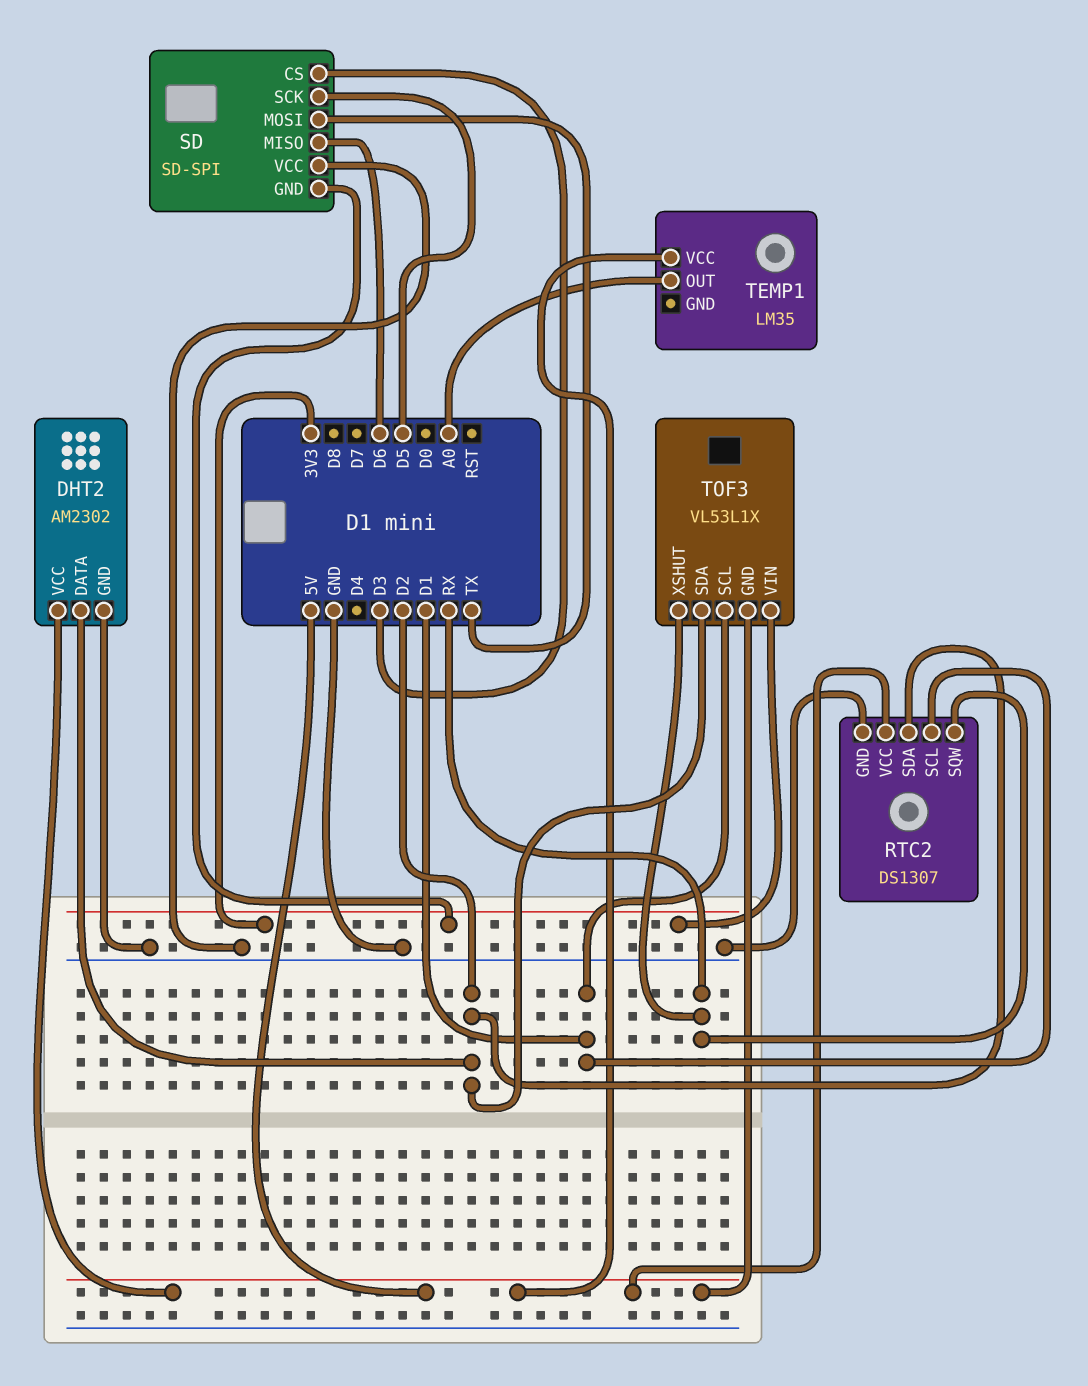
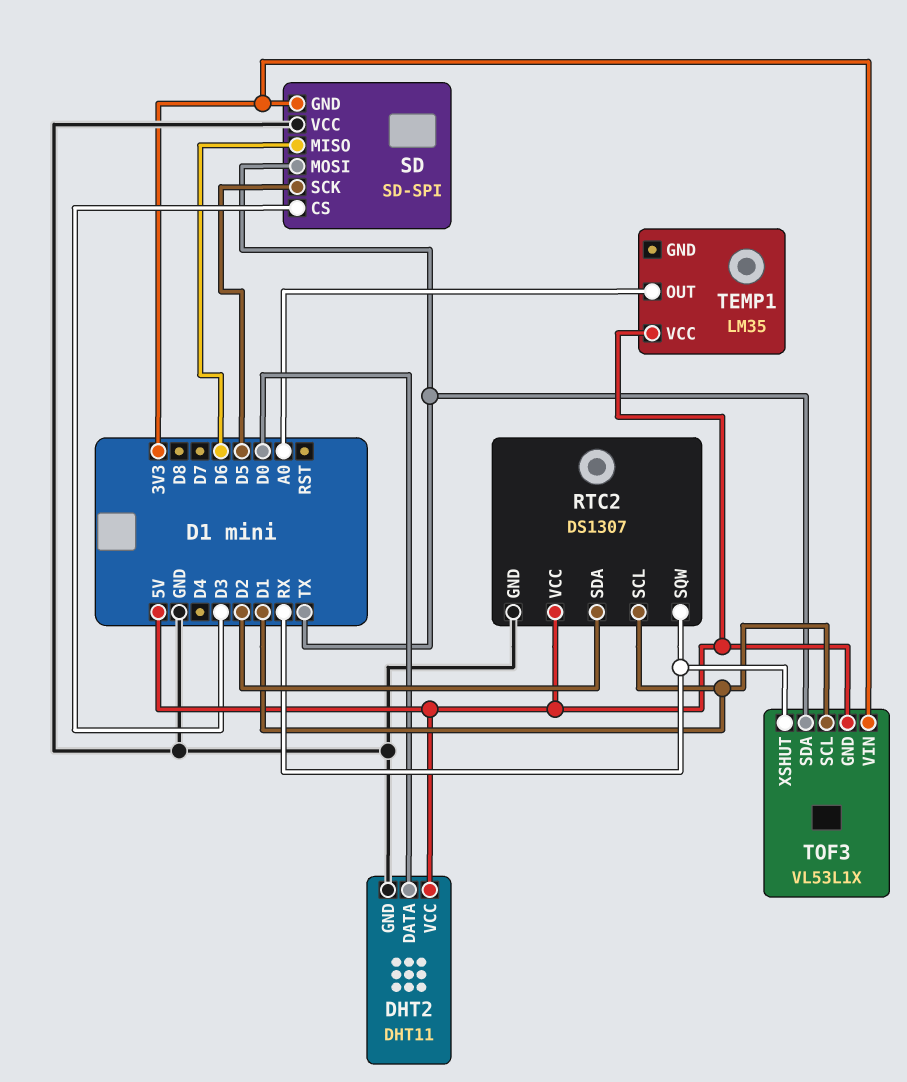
DHT2: AM2302 -> DHT11
DHT2 pin DATA: D2 -> D0
TOF3 pin SDA: D2 -> TX

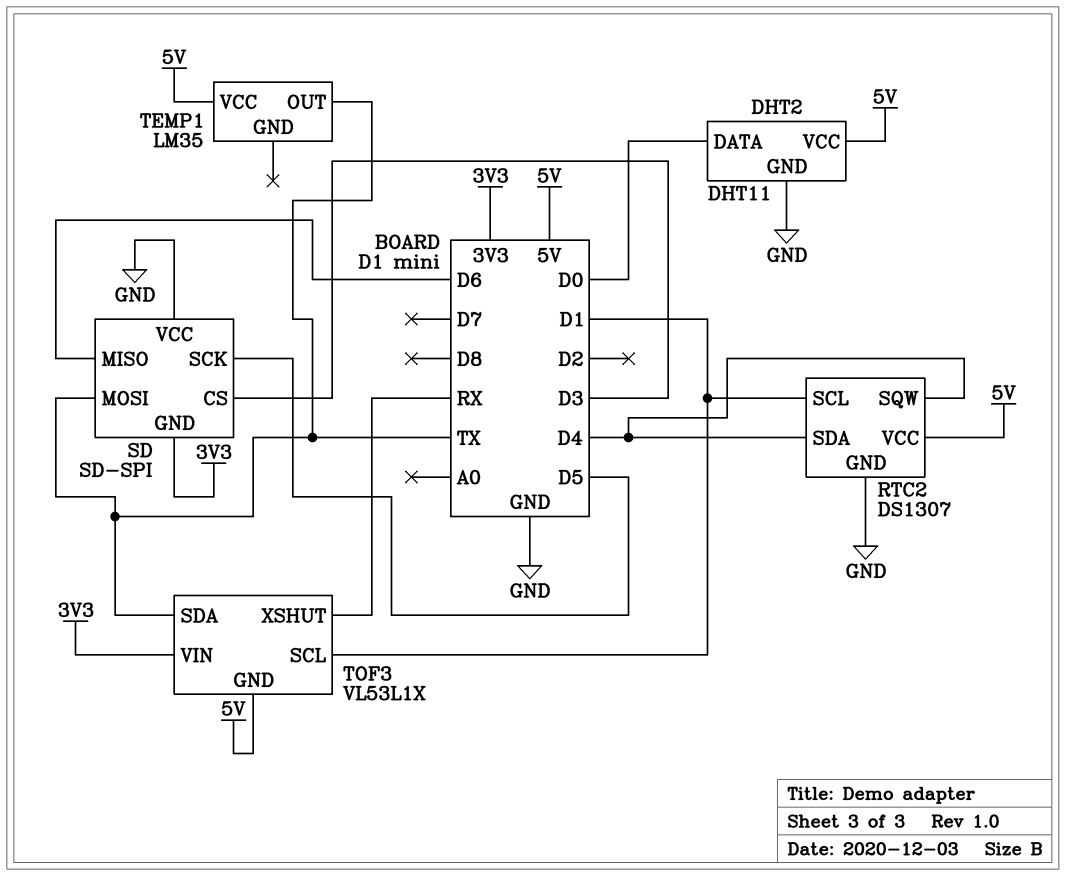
RTC2 pin SDA: D2 -> D4
RTC2 pin SQW: RX -> D4
TEMP1 pin OUT: A0 -> TX

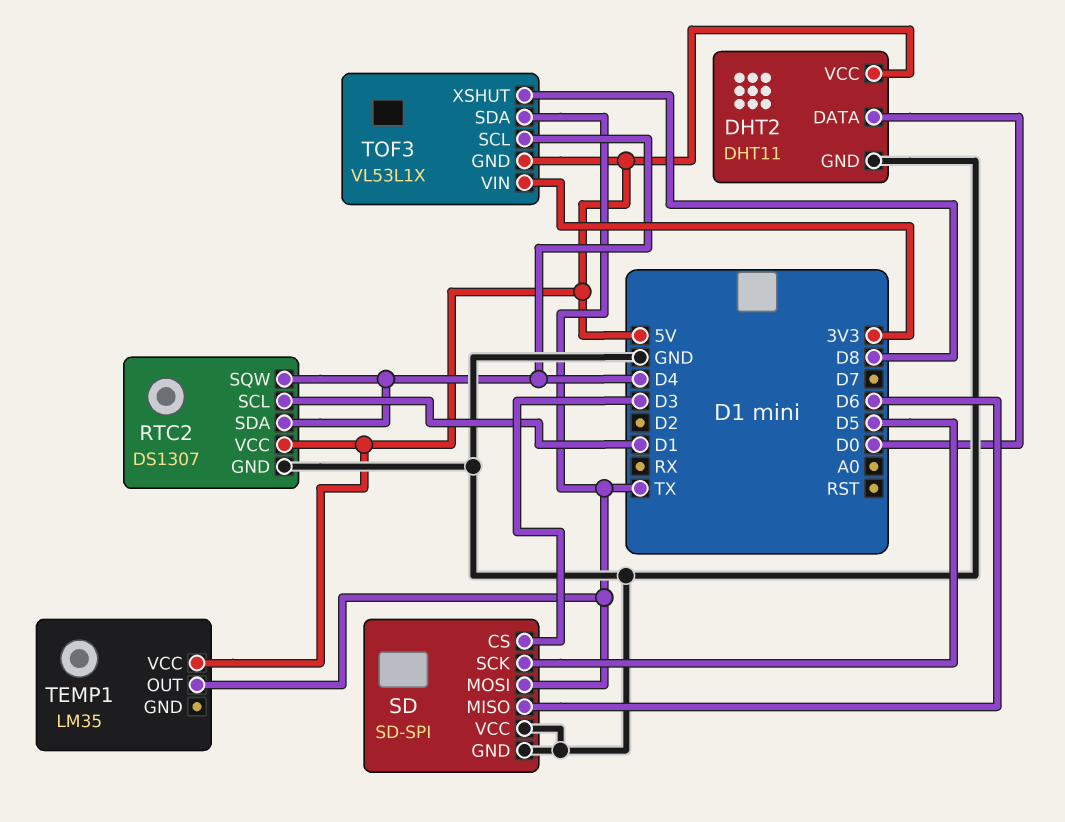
SD pin GND: 3V3 -> GND
TOF3 pin SCL: D1 -> D4
TOF3 pin XSHUT: RX -> D8

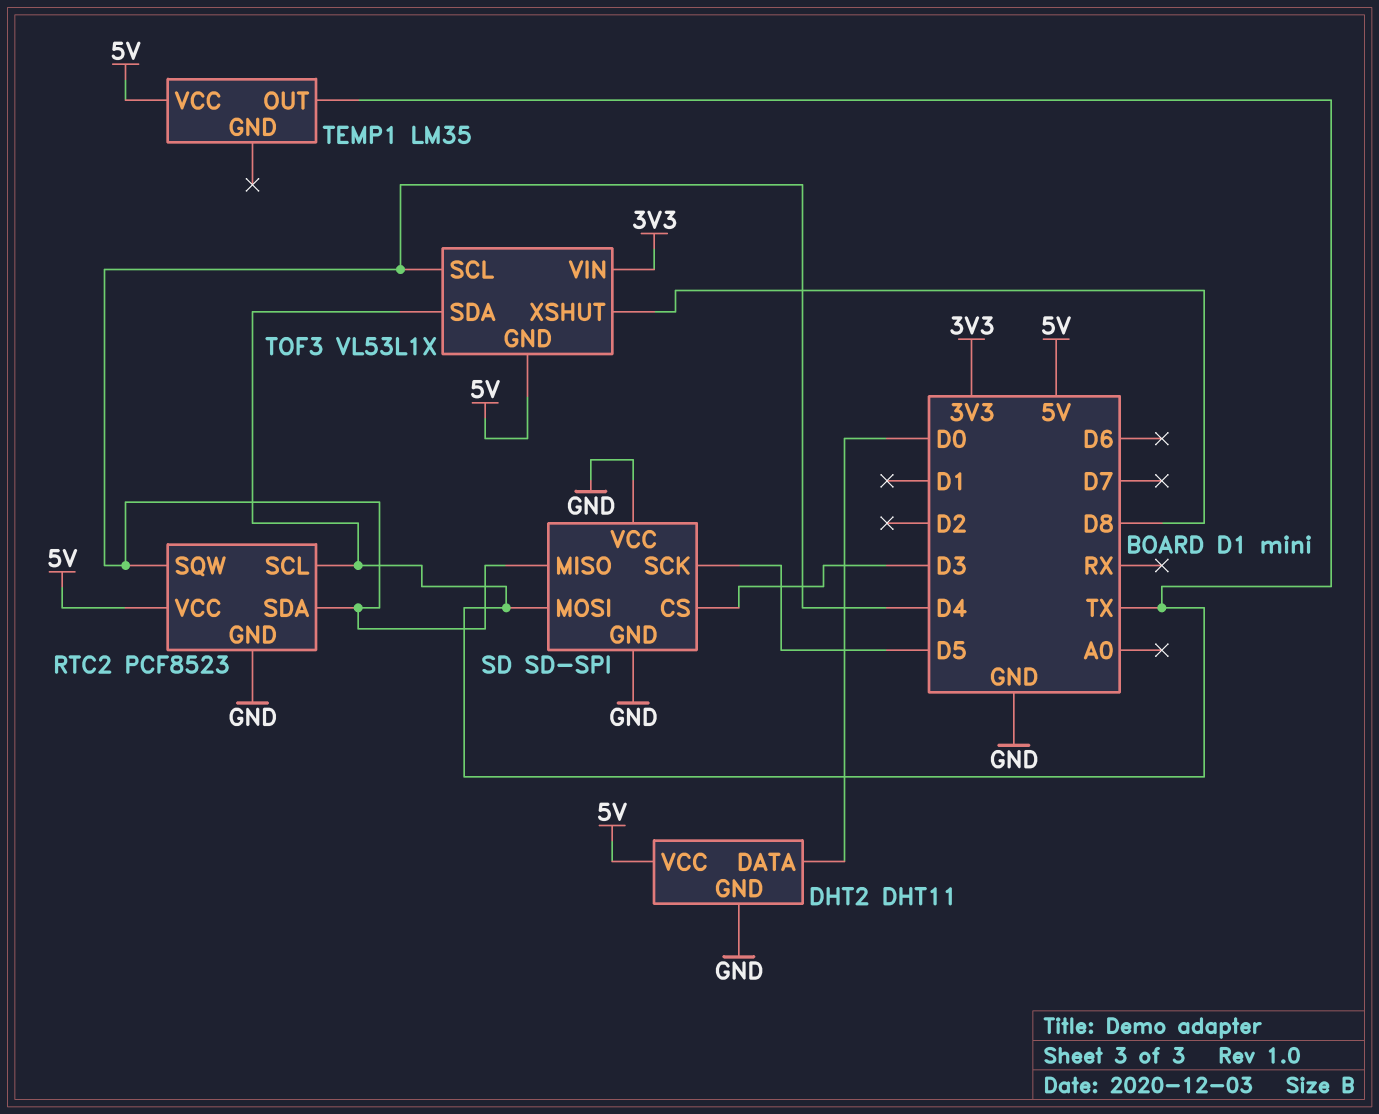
RTC2: DS1307 -> PCF8523
RTC2 pin SCL: D1 -> TX
SD pin MISO: D6 -> D4

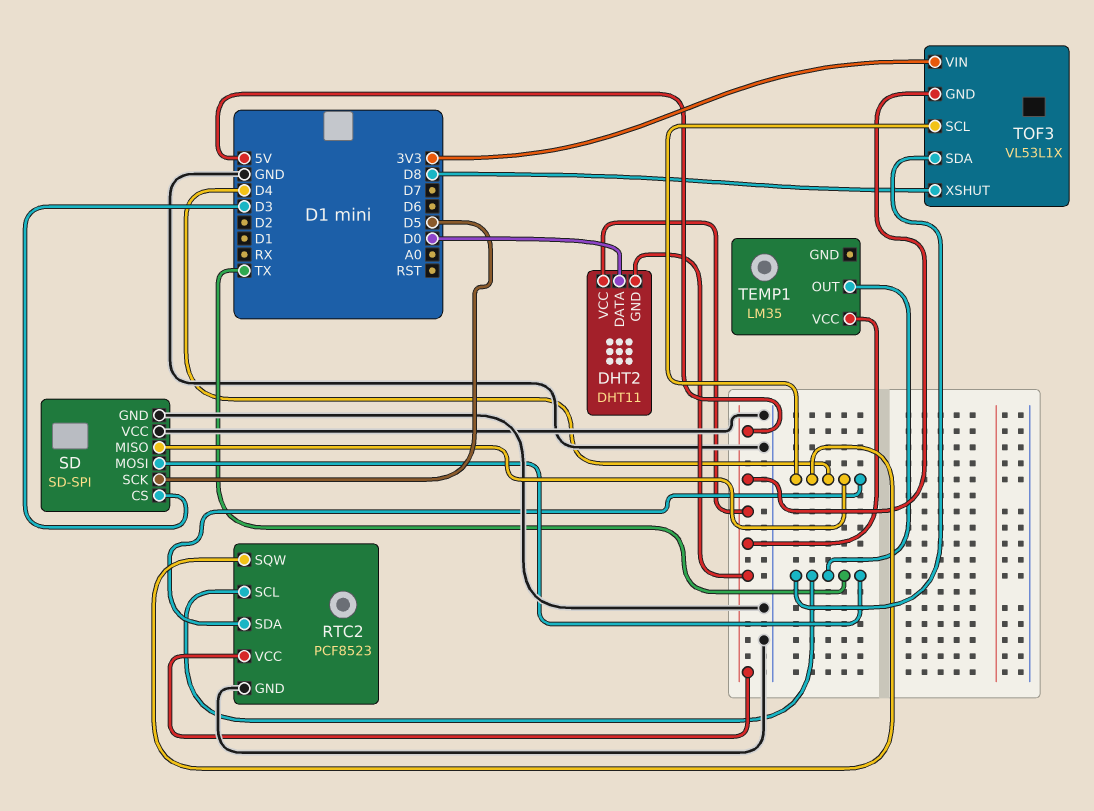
DHT2 pin GND: GND -> 5V

